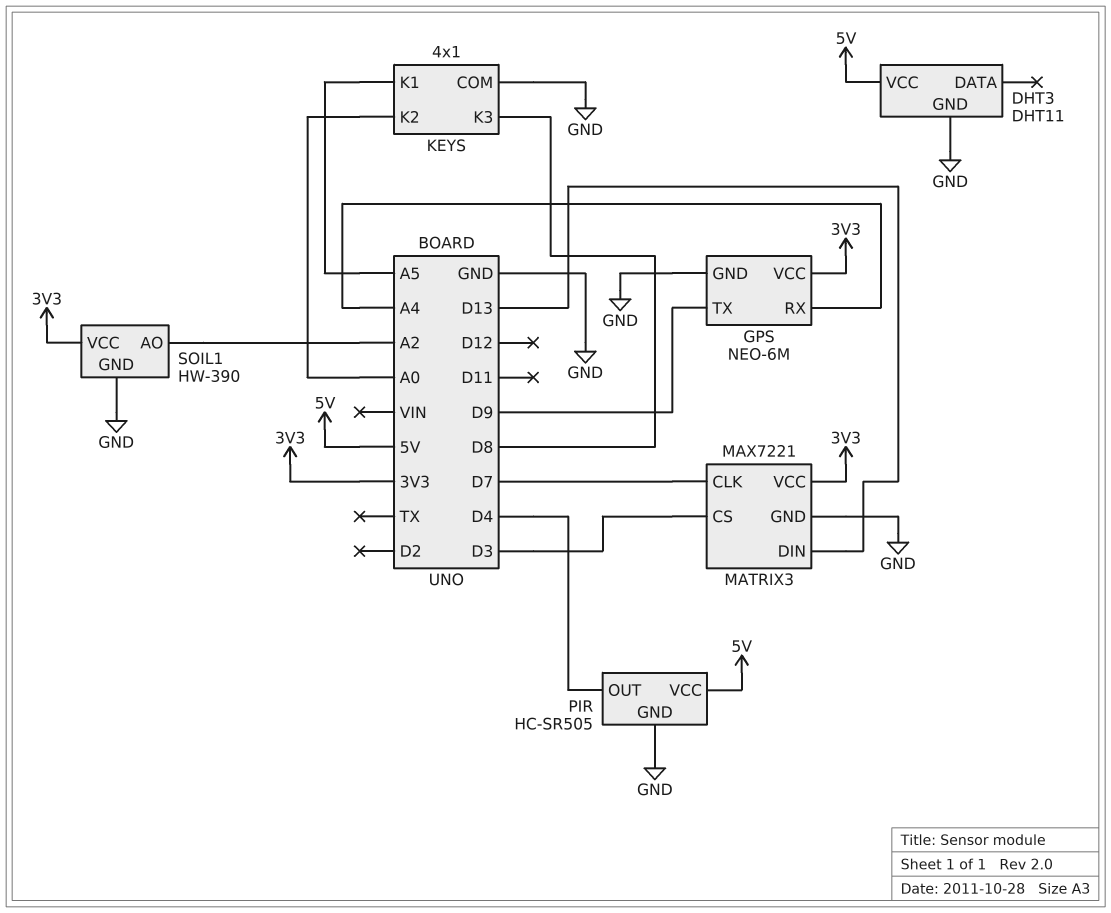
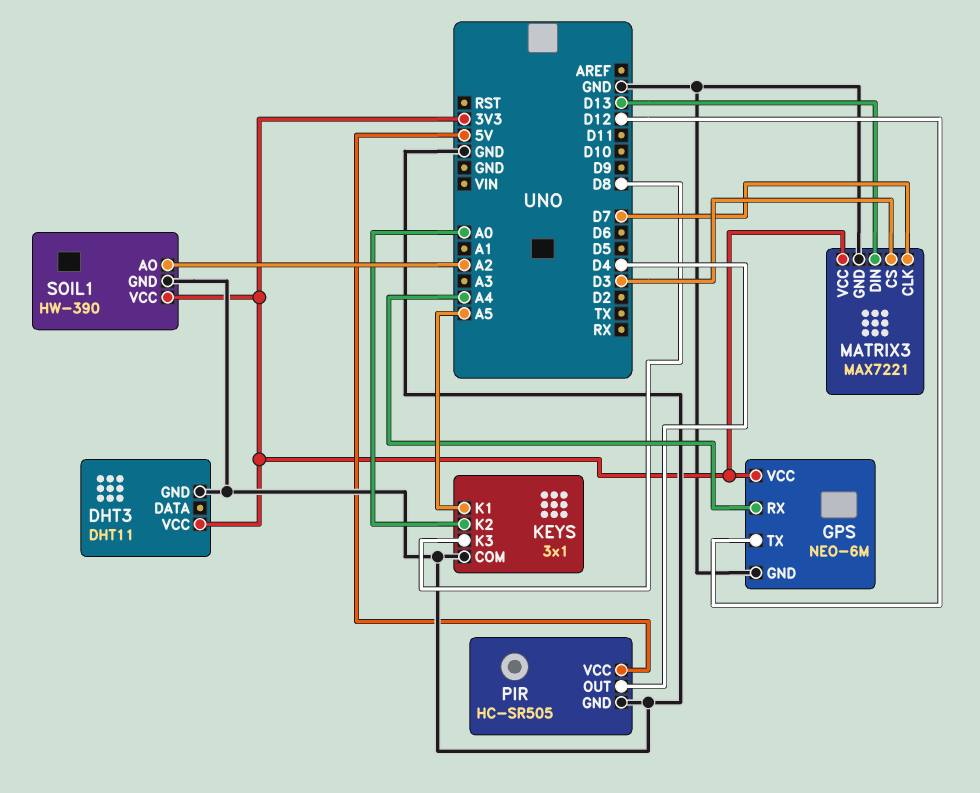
DHT3 pin VCC: 5V -> 3V3
GPS pin TX: D9 -> D12
KEYS: 4x1 -> 3x1

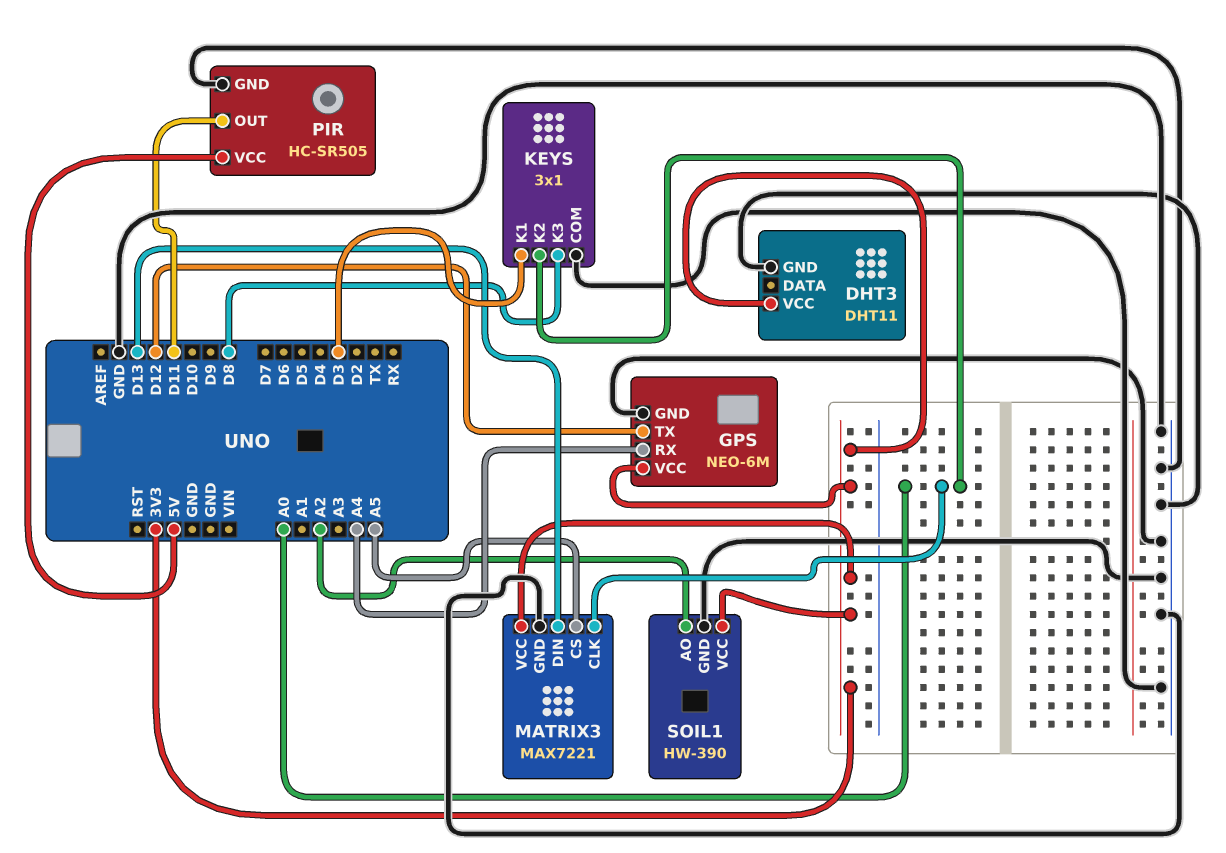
KEYS pin K1: A5 -> D3
MATRIX3 pin CLK: D7 -> A0
MATRIX3 pin CS: D3 -> A5
PIR pin OUT: D4 -> D11

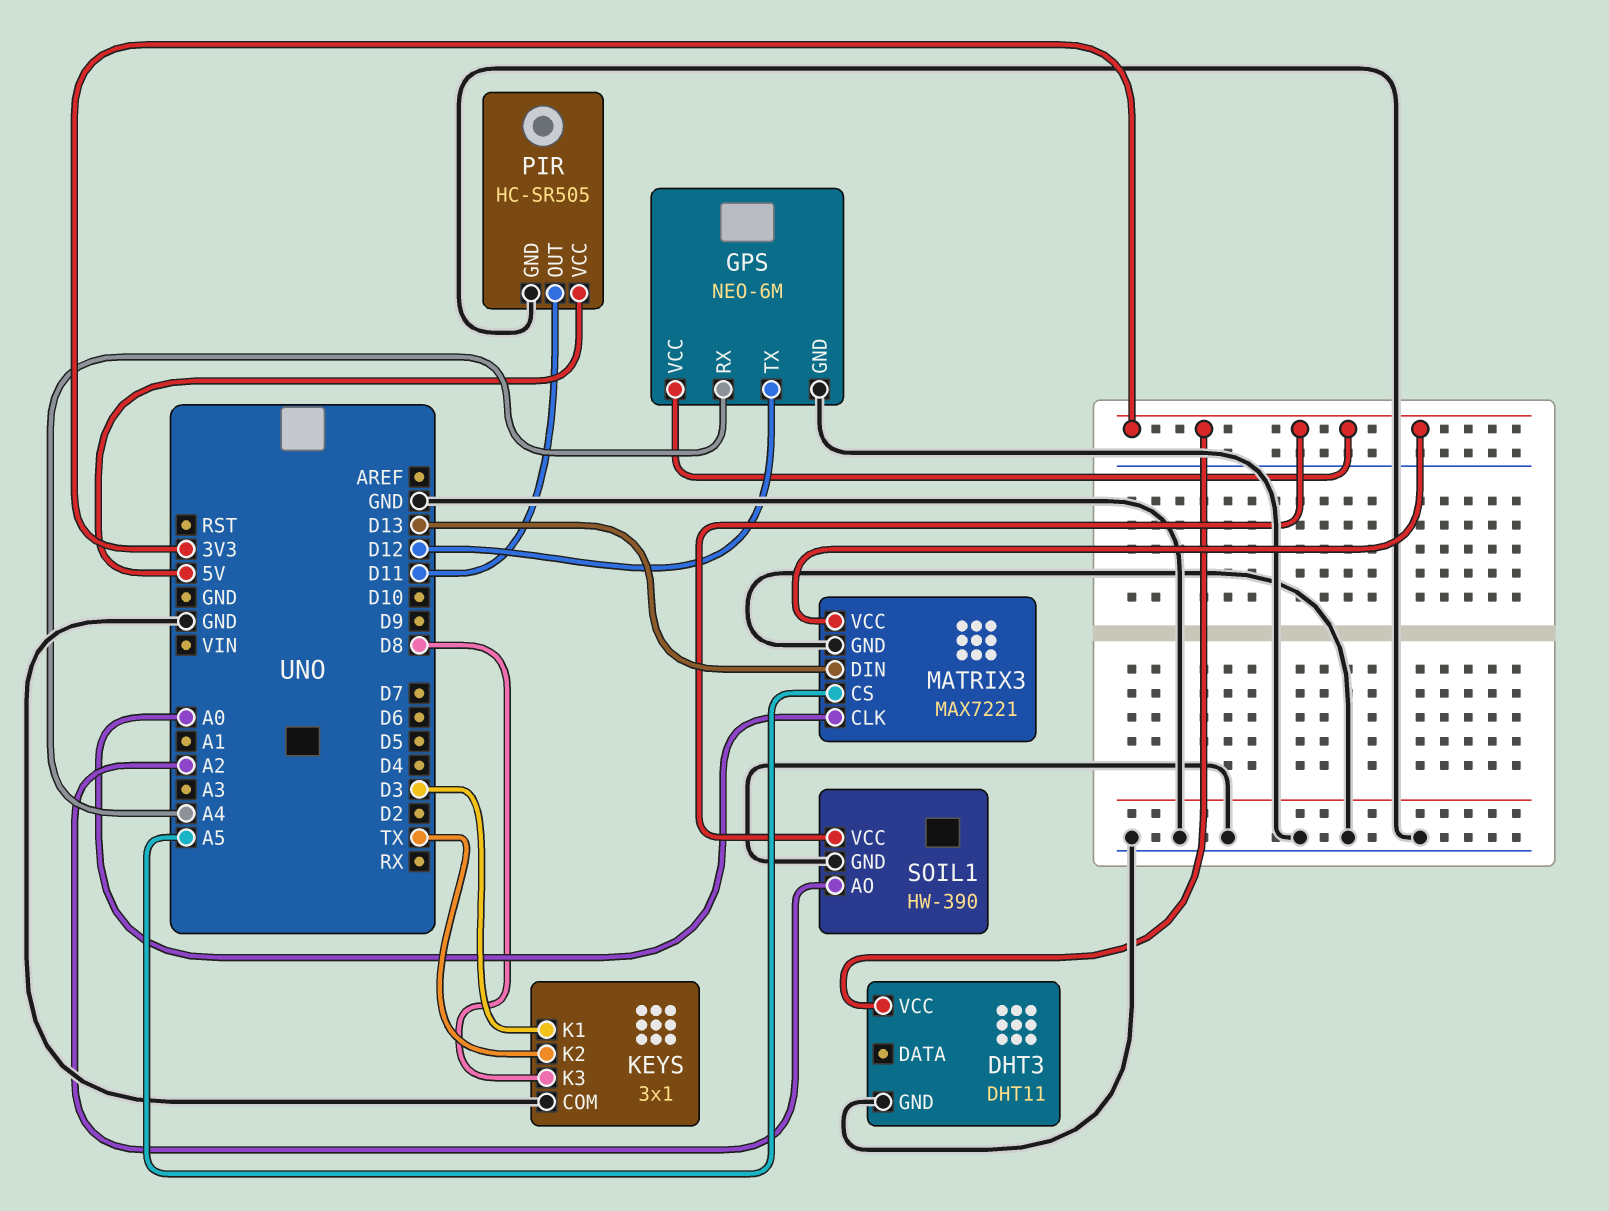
KEYS pin K2: A0 -> TX

